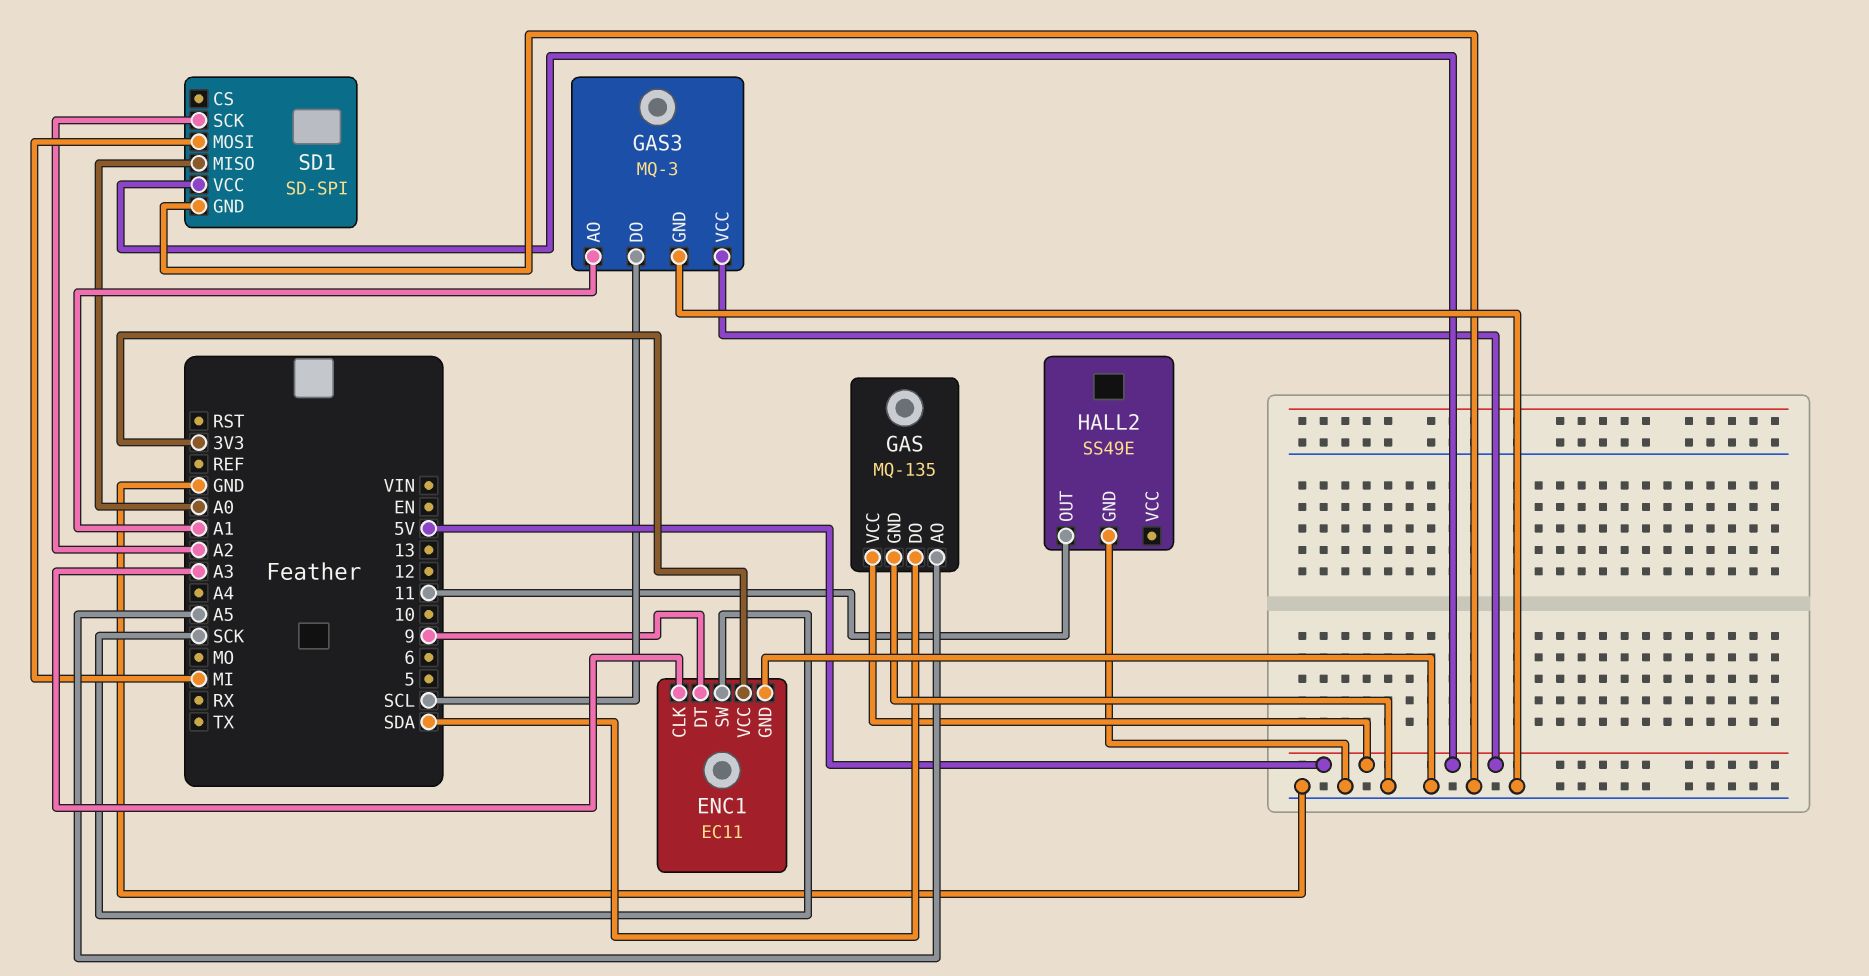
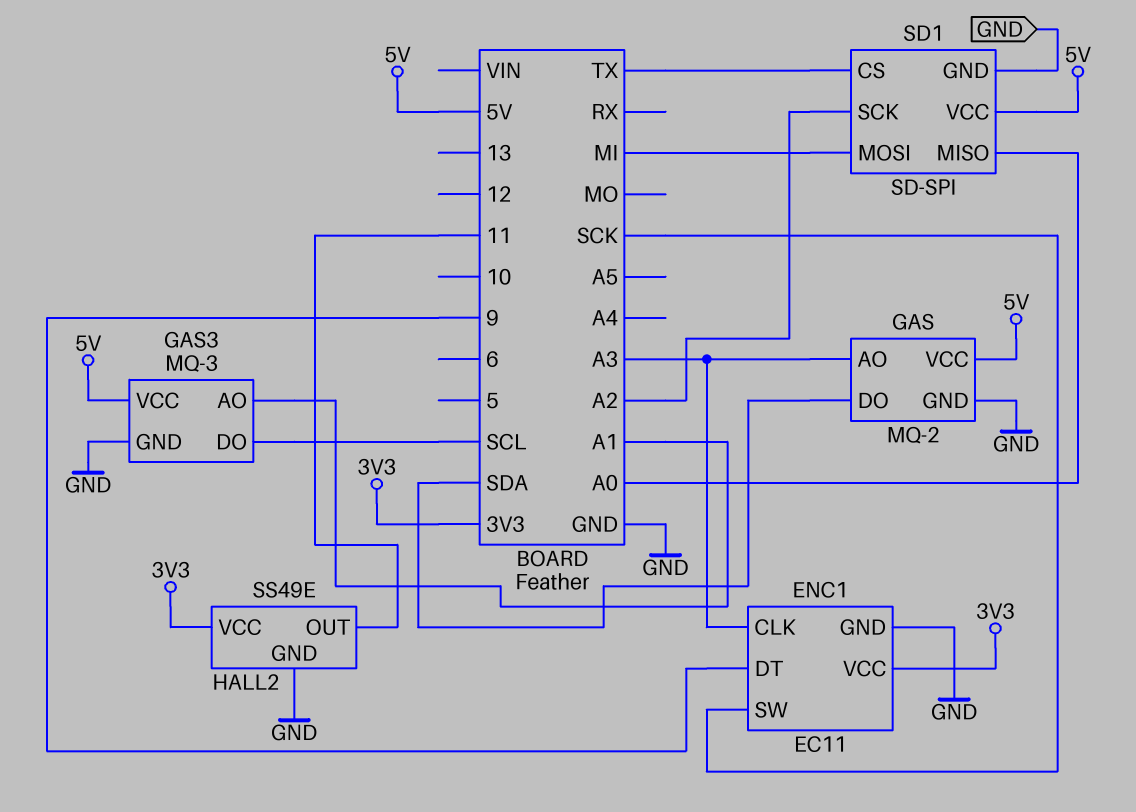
GAS: MQ-135 -> MQ-2
GAS pin AO: A5 -> A3
HALL2 pin VCC: none -> 3V3
SD1 pin CS: none -> TX

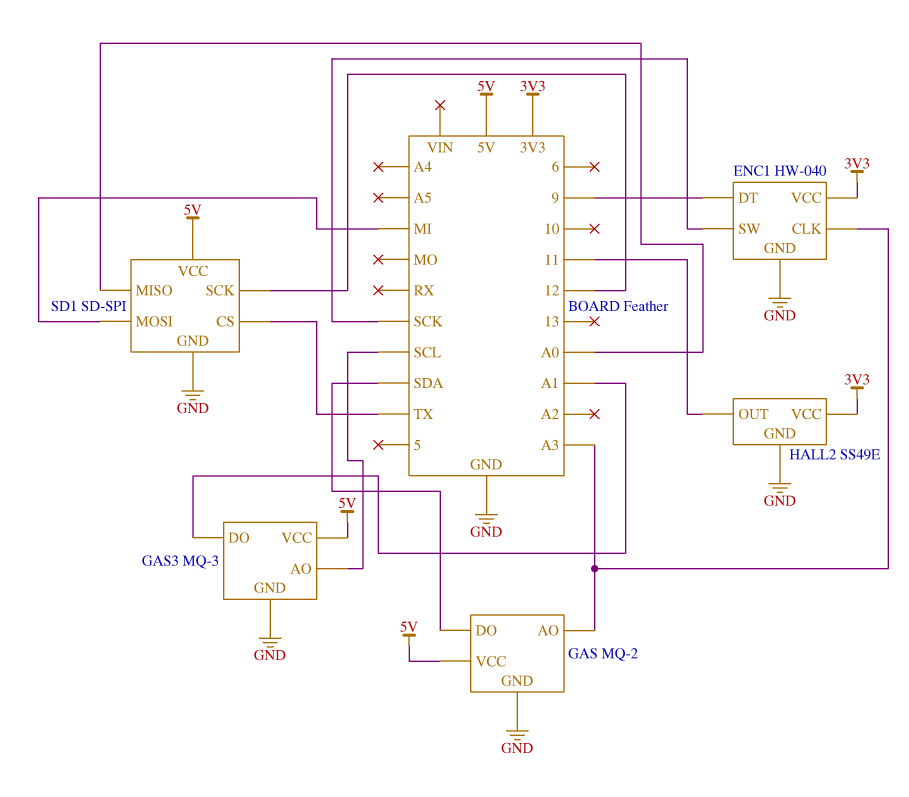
ENC1: EC11 -> HW-040
GAS3 pin AO: A1 -> SCL
GAS3 pin DO: SCL -> A1
SD1 pin SCK: A2 -> 12

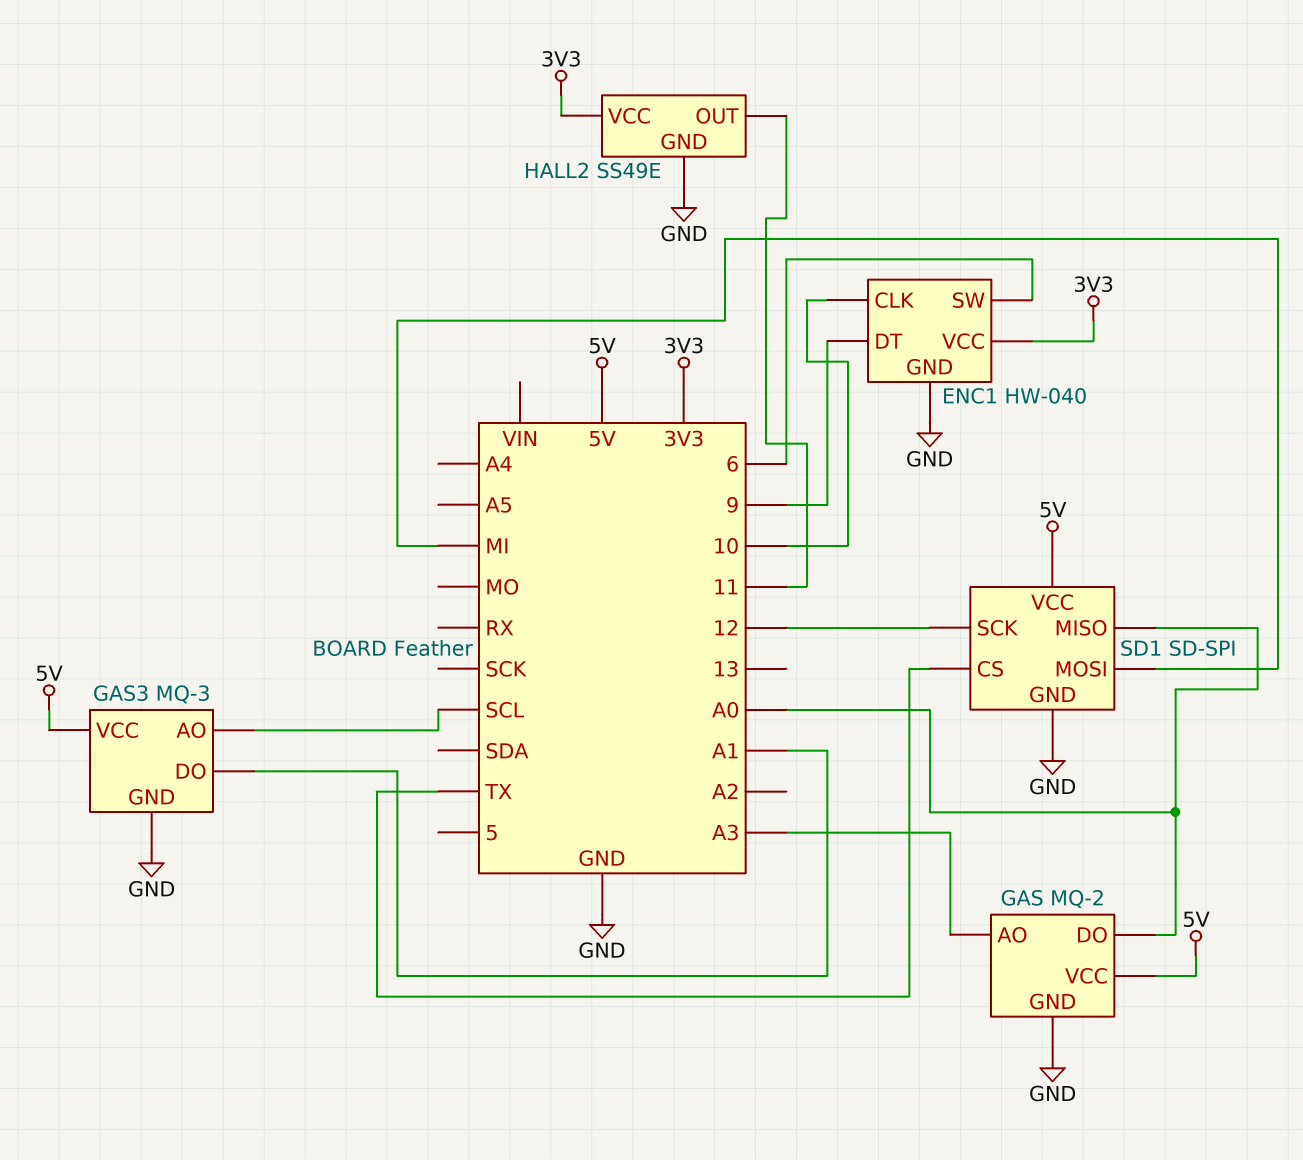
ENC1 pin CLK: A3 -> 10
ENC1 pin SW: SCK -> 6
GAS pin DO: SDA -> A0

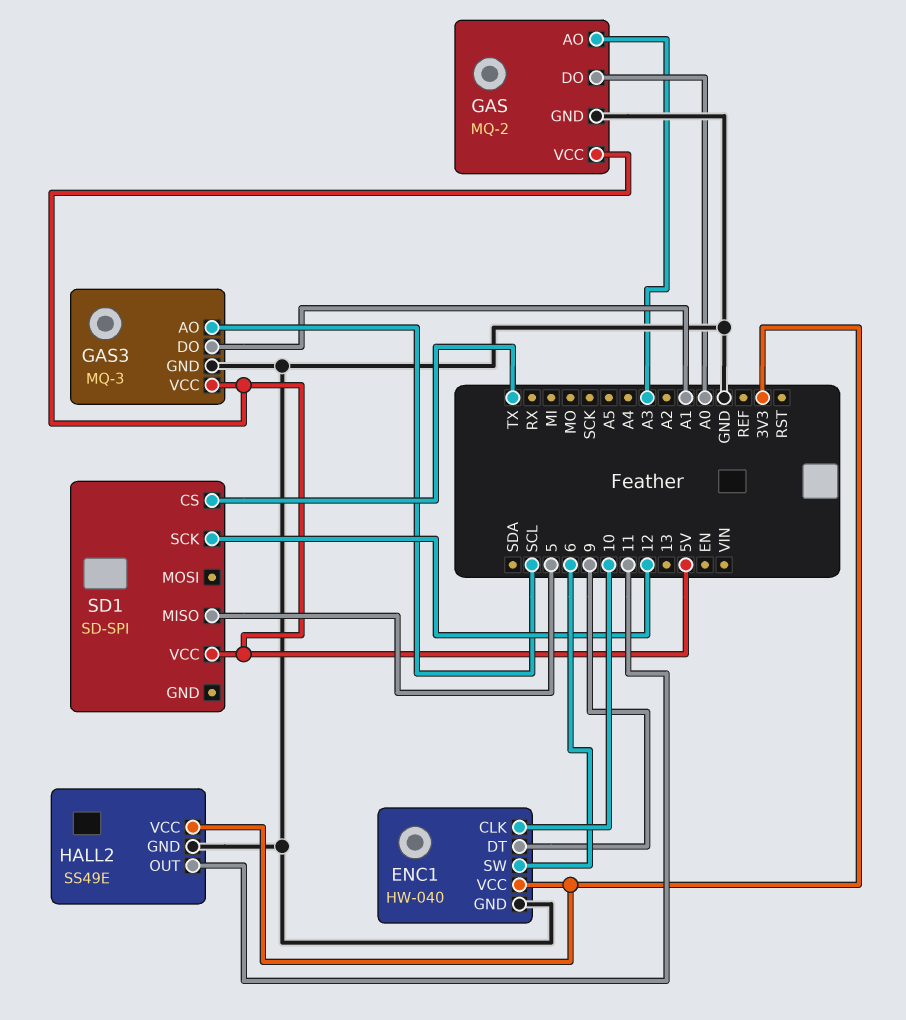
SD1 pin GND: GND -> none
SD1 pin MISO: A0 -> 5
SD1 pin MOSI: MI -> none

